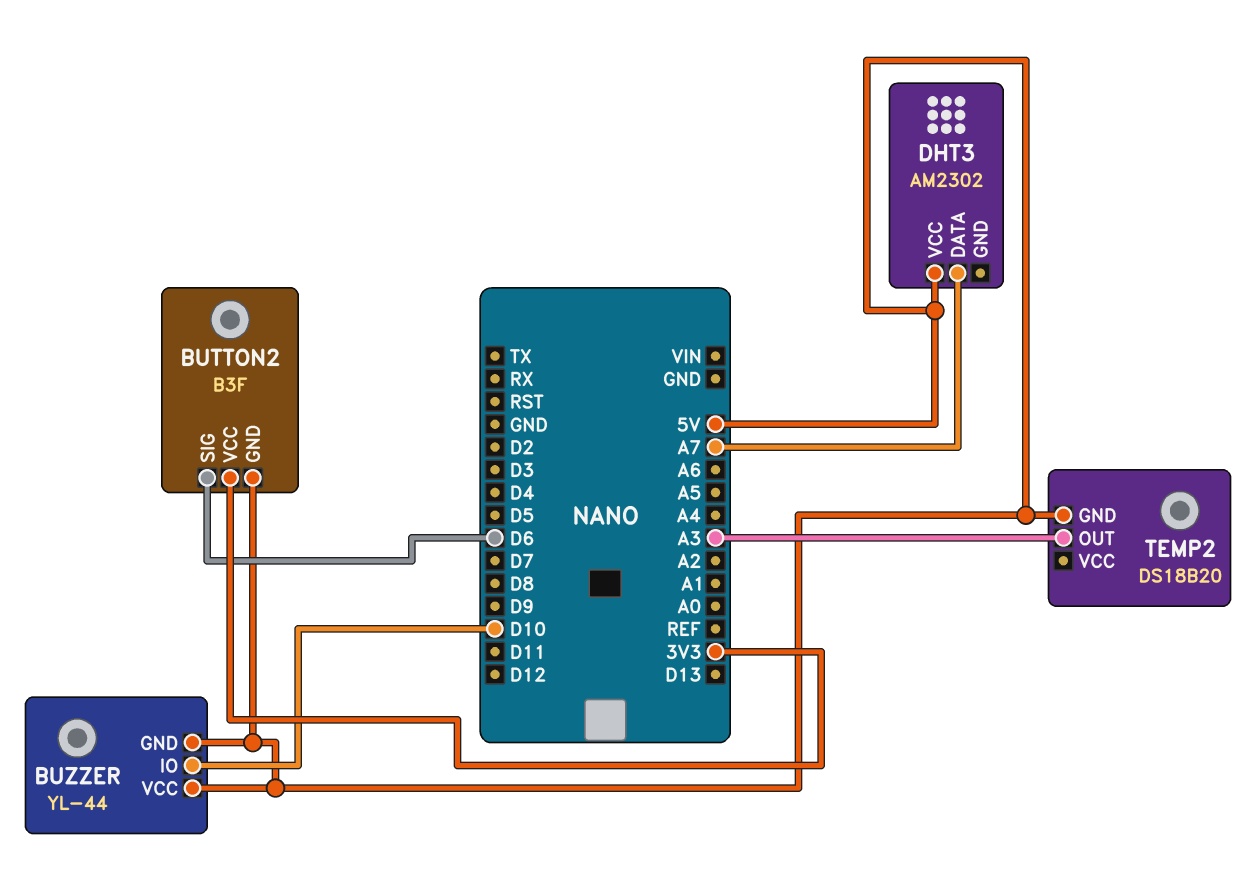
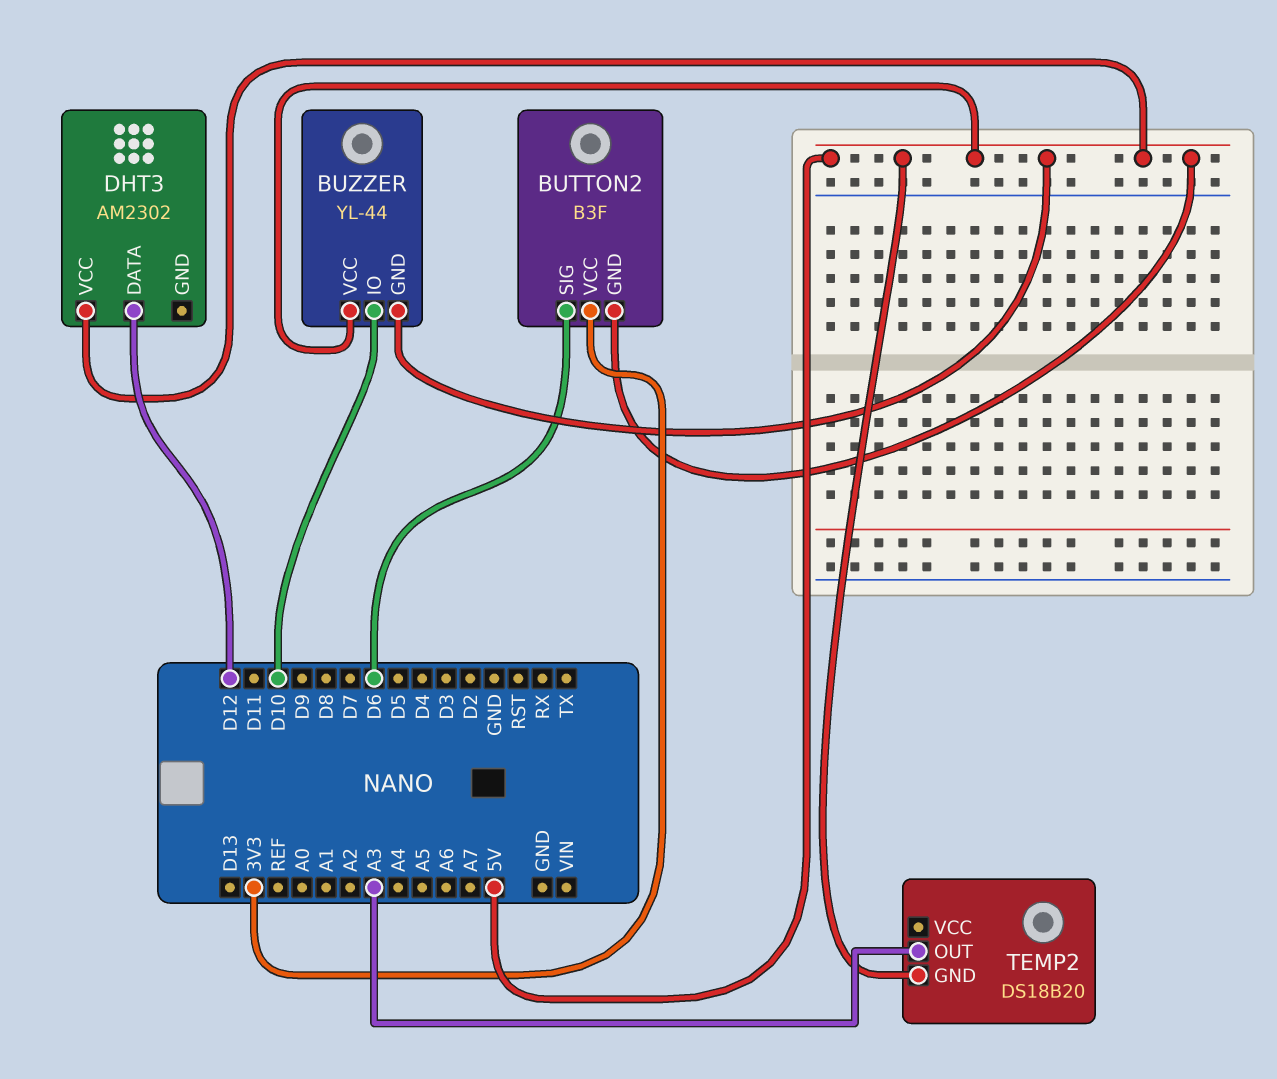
DHT3 pin DATA: A7 -> D12

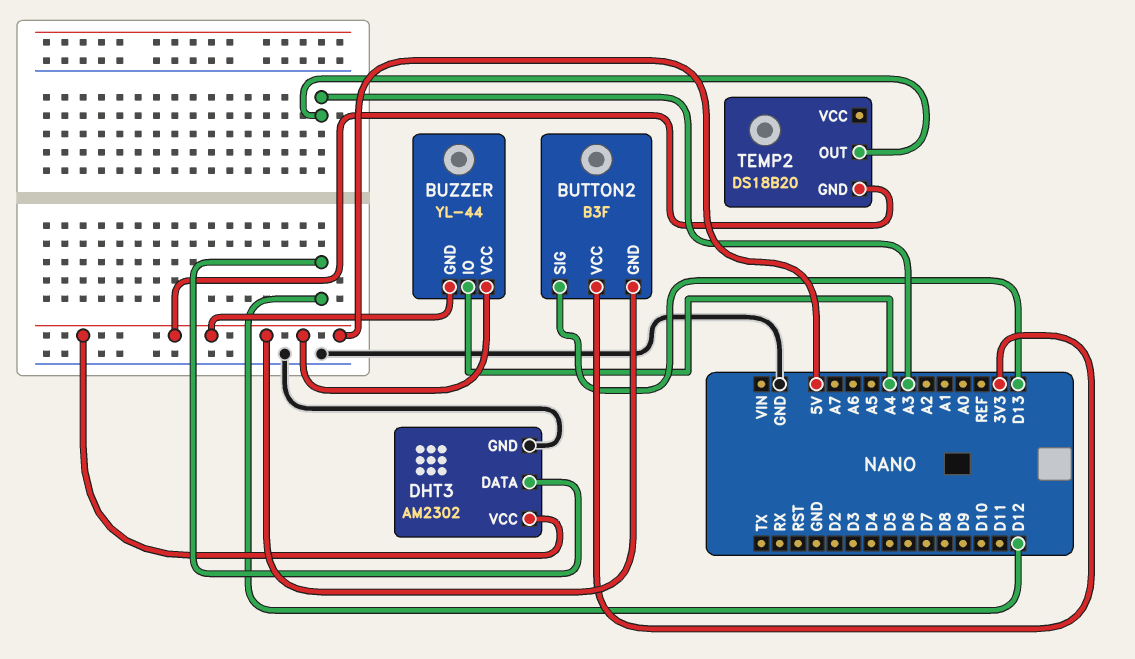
BUTTON2 pin SIG: D6 -> D13
BUZZER pin IO: D10 -> A4
DHT3 pin GND: none -> GND

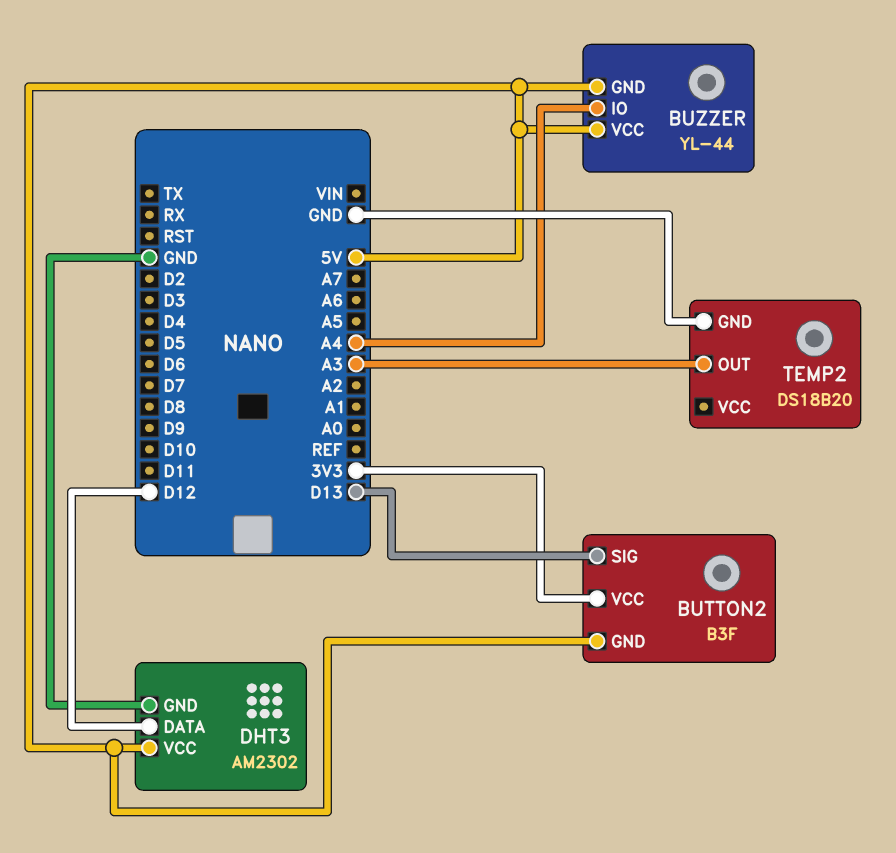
TEMP2 pin GND: 5V -> GND

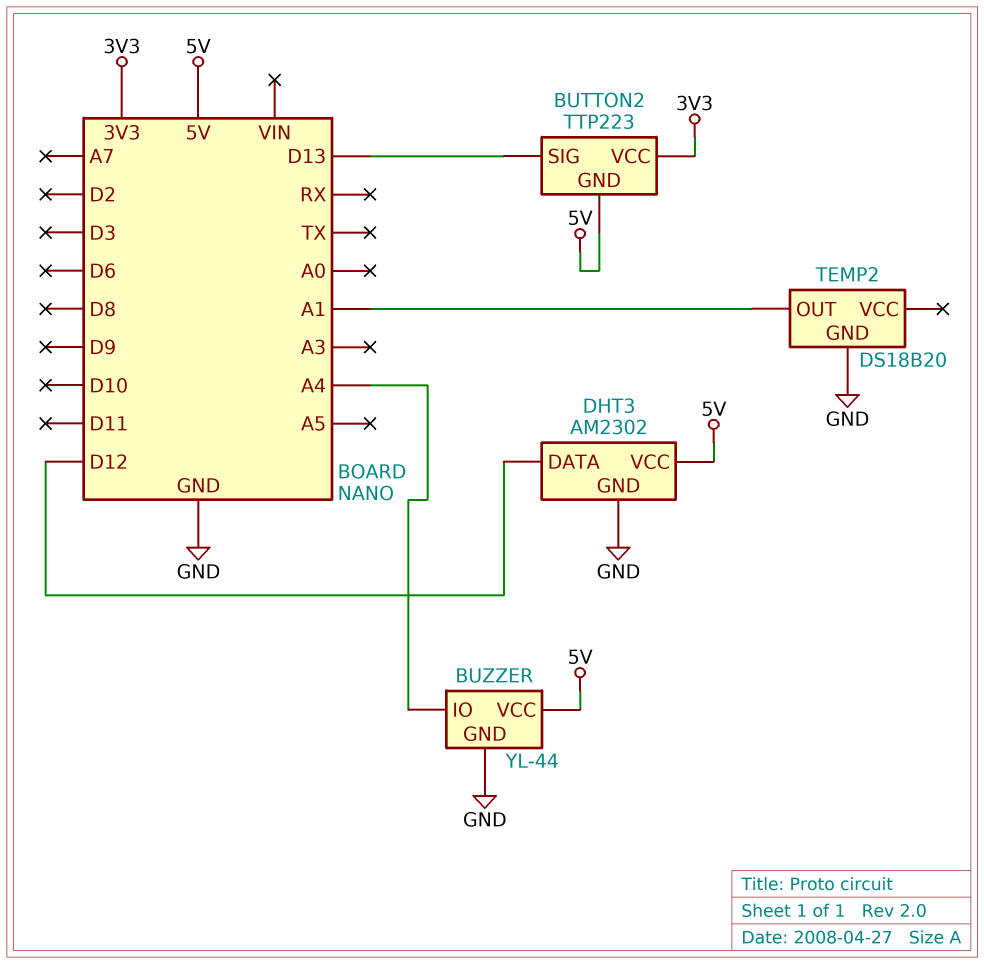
BUTTON2: B3F -> TTP223
BUZZER pin GND: 5V -> GND
TEMP2 pin OUT: A3 -> A1

